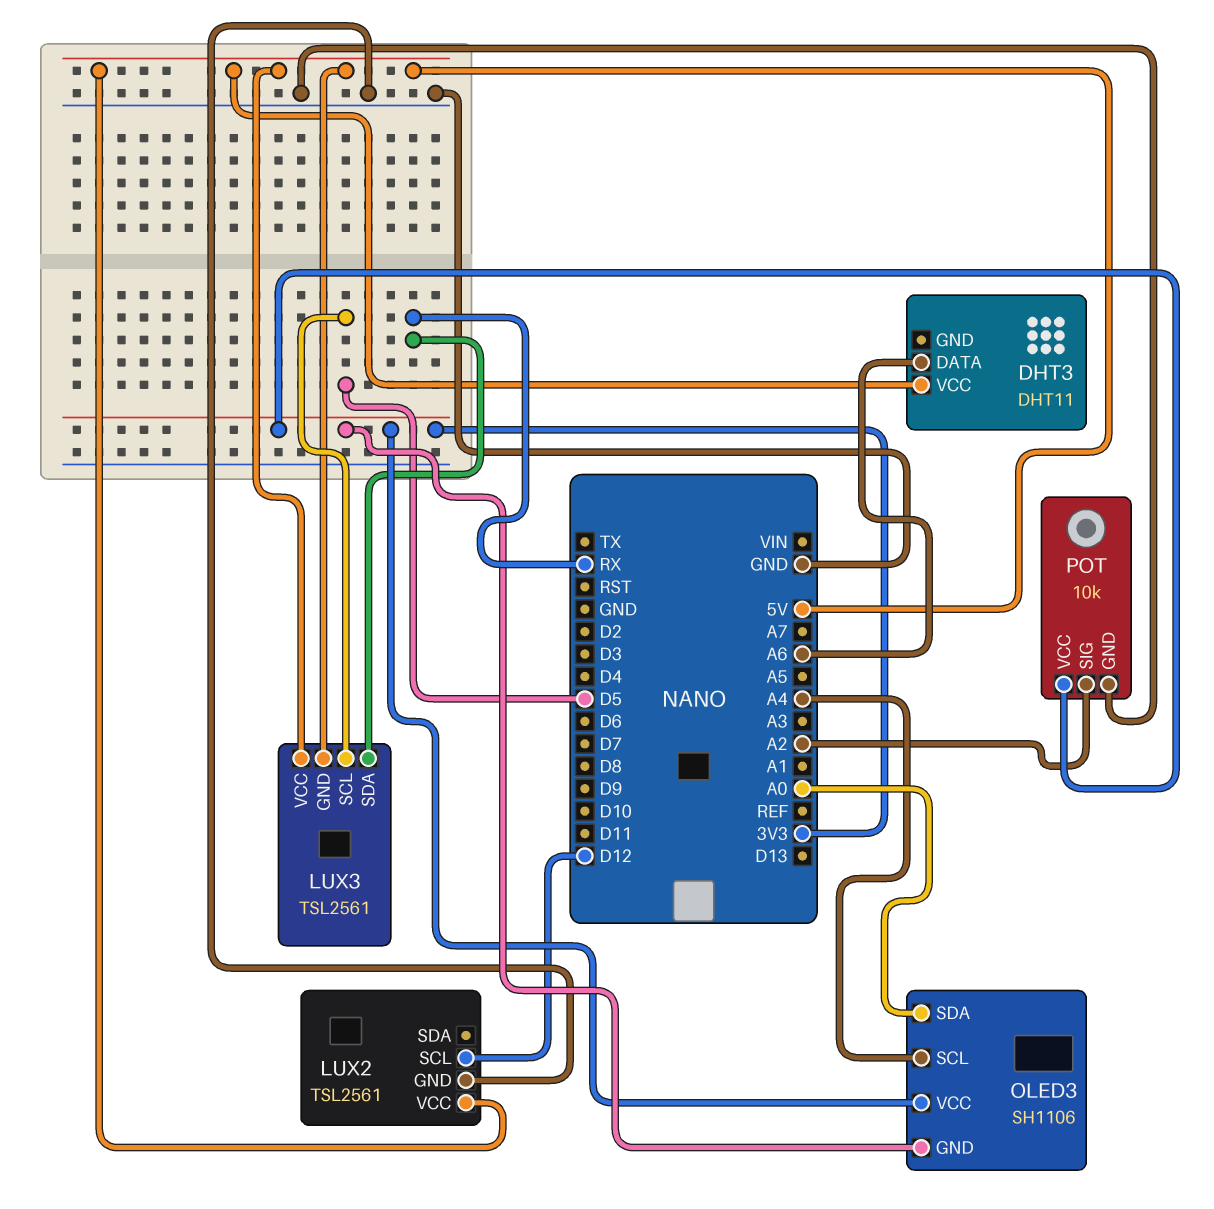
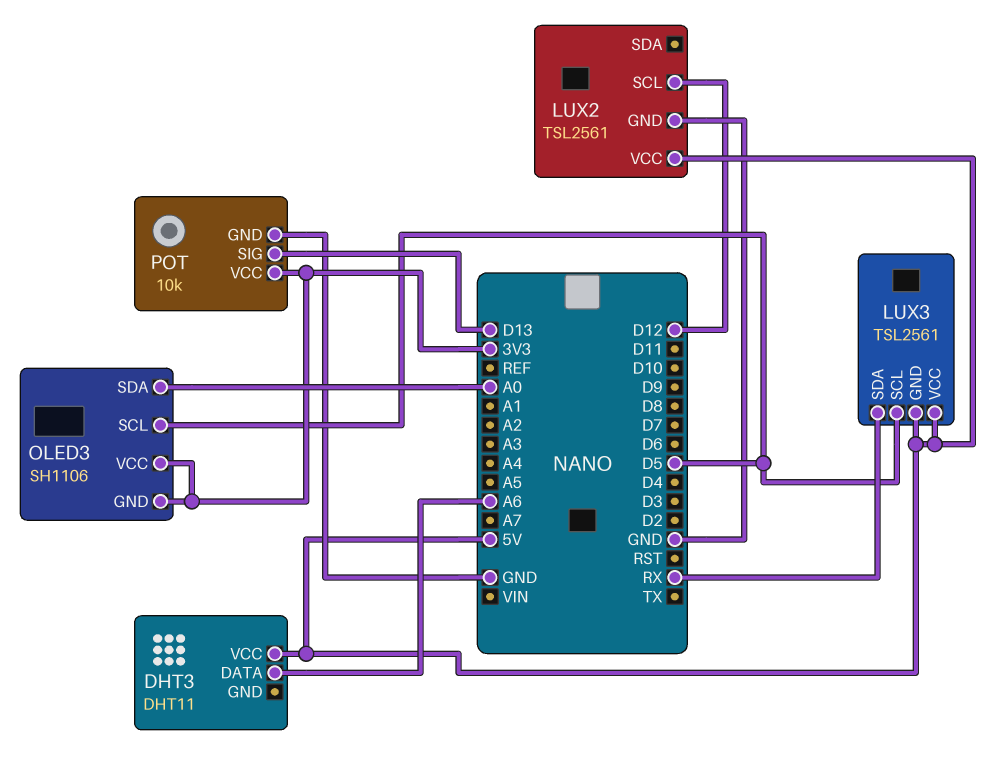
OLED3 pin SCL: A4 -> D5
POT pin SIG: A2 -> D13

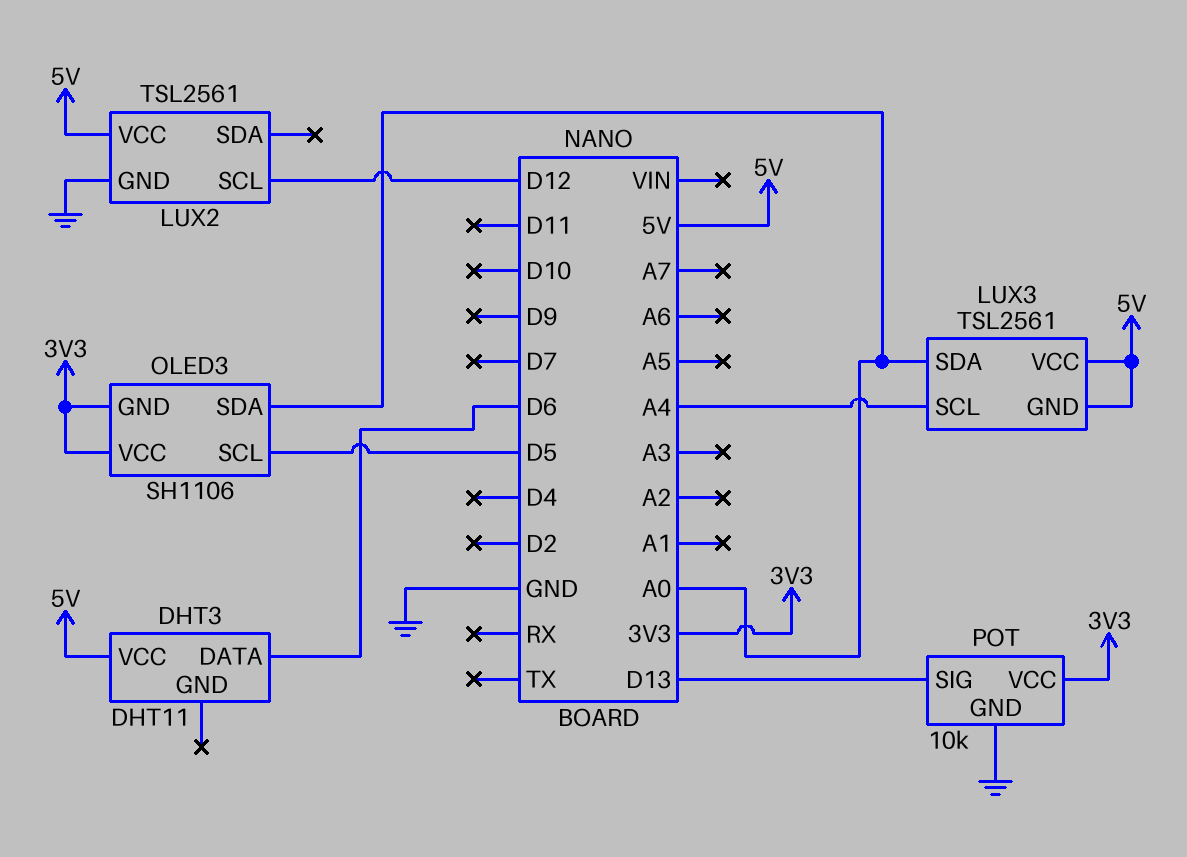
DHT3 pin DATA: A6 -> D6
LUX3 pin SCL: D5 -> A4
LUX3 pin SDA: RX -> A0

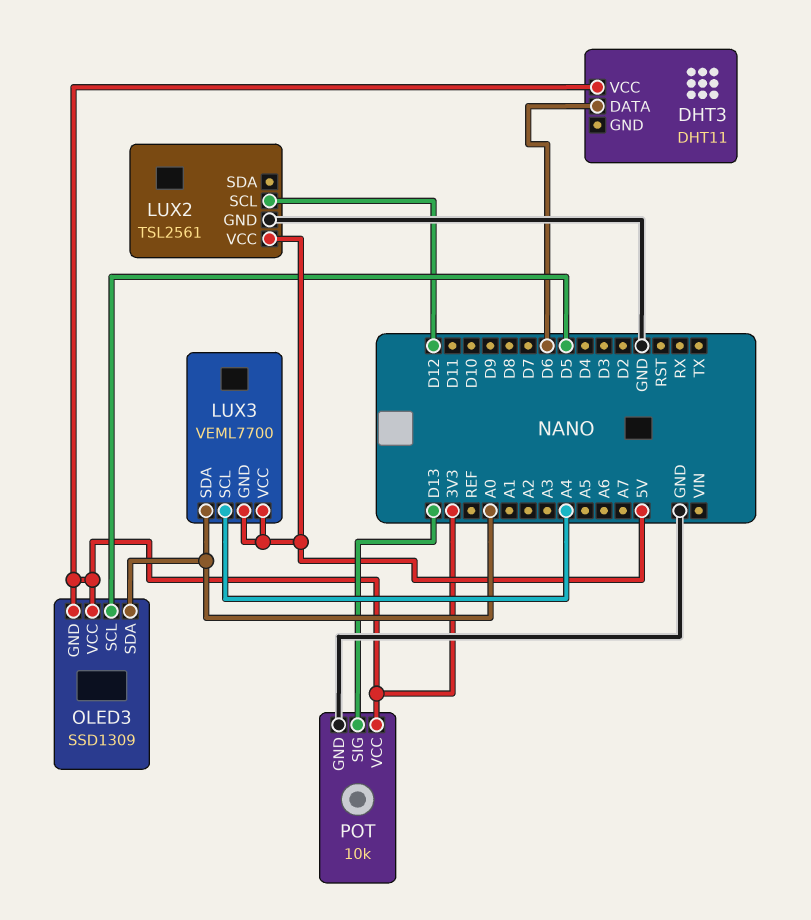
DHT3 pin VCC: 5V -> 3V3
LUX3: TSL2561 -> VEML7700
OLED3: SH1106 -> SSD1309

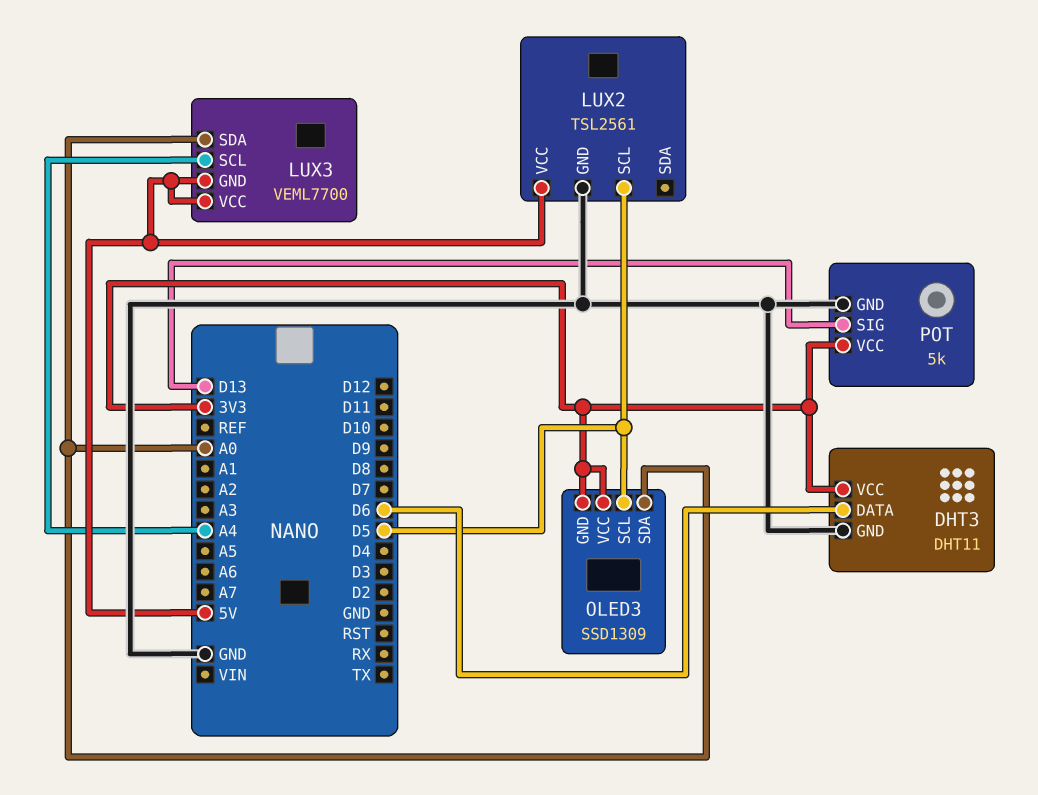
DHT3 pin GND: none -> GND
LUX2 pin SCL: D12 -> D5
POT: 10k -> 5k

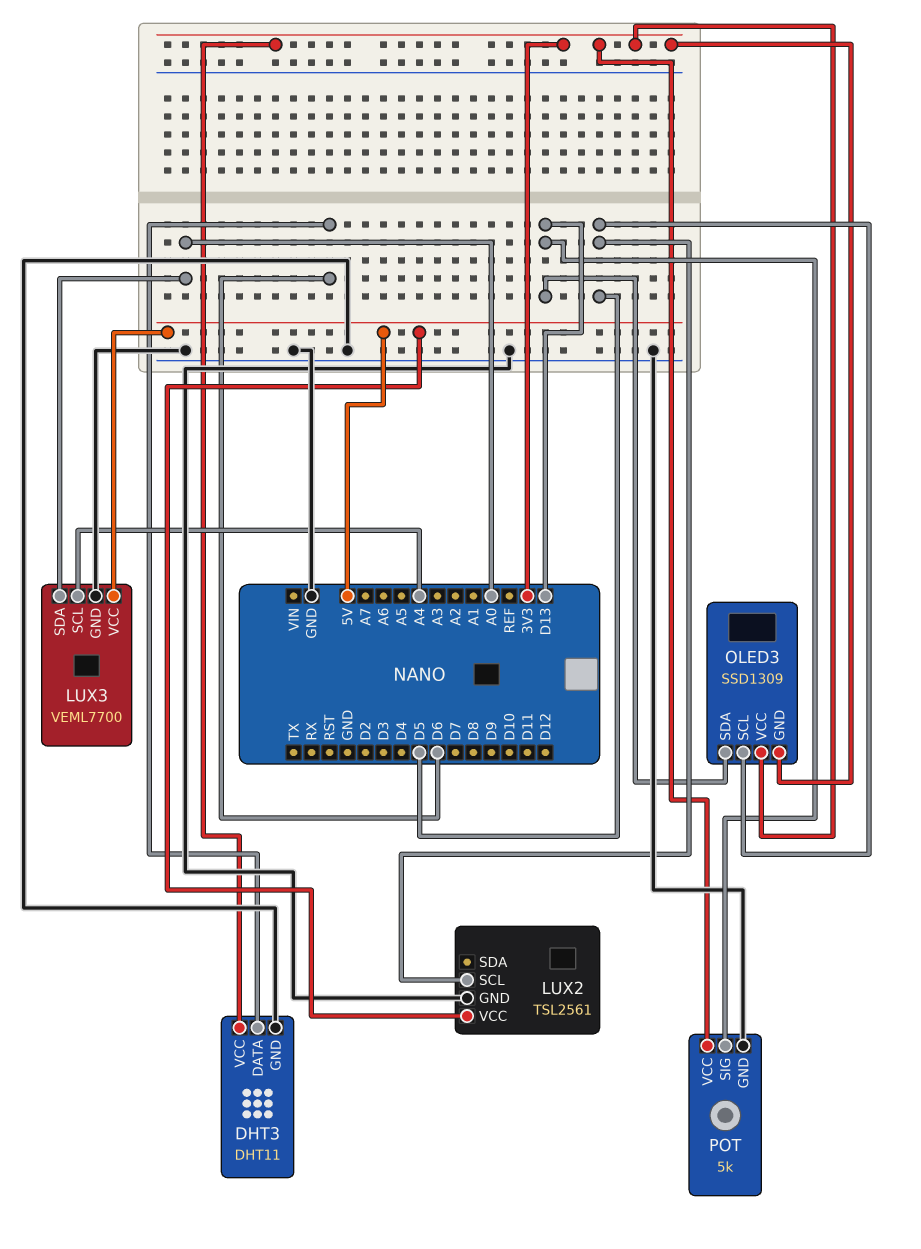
LUX3 pin GND: 5V -> GND
OLED3 pin SDA: A0 -> D13

